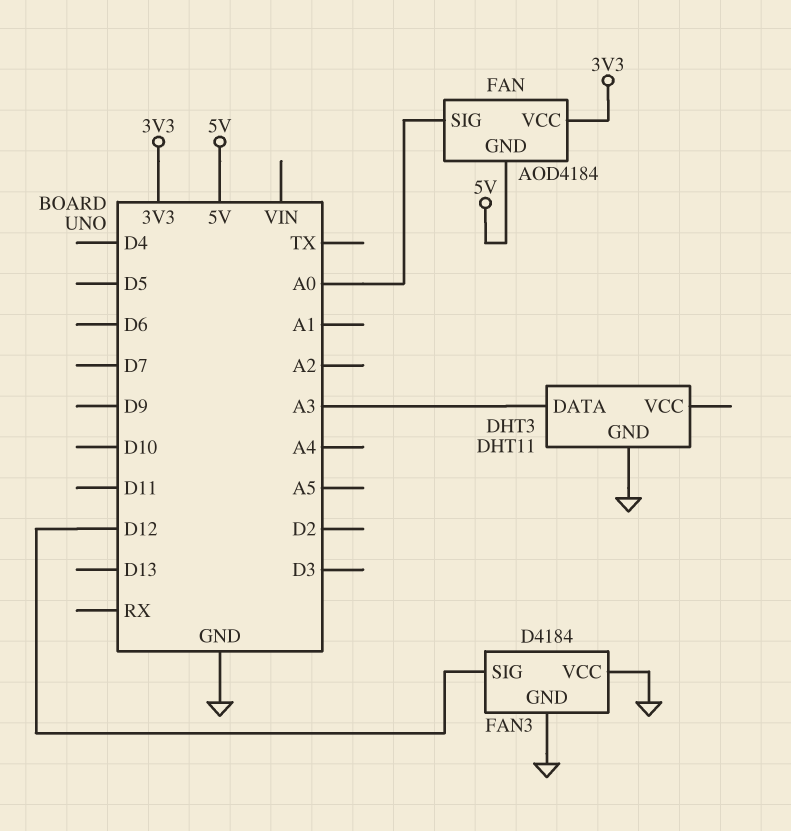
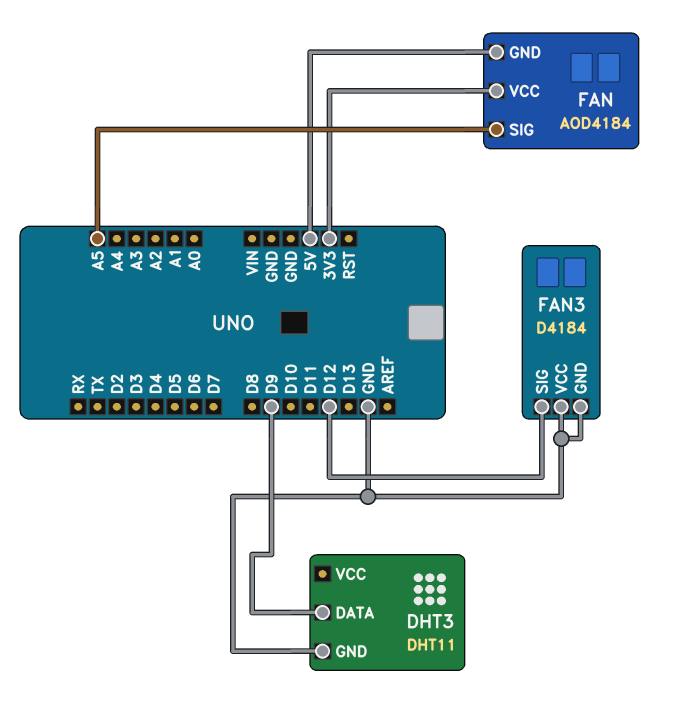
DHT3 pin DATA: A3 -> D9
FAN pin SIG: A0 -> A5

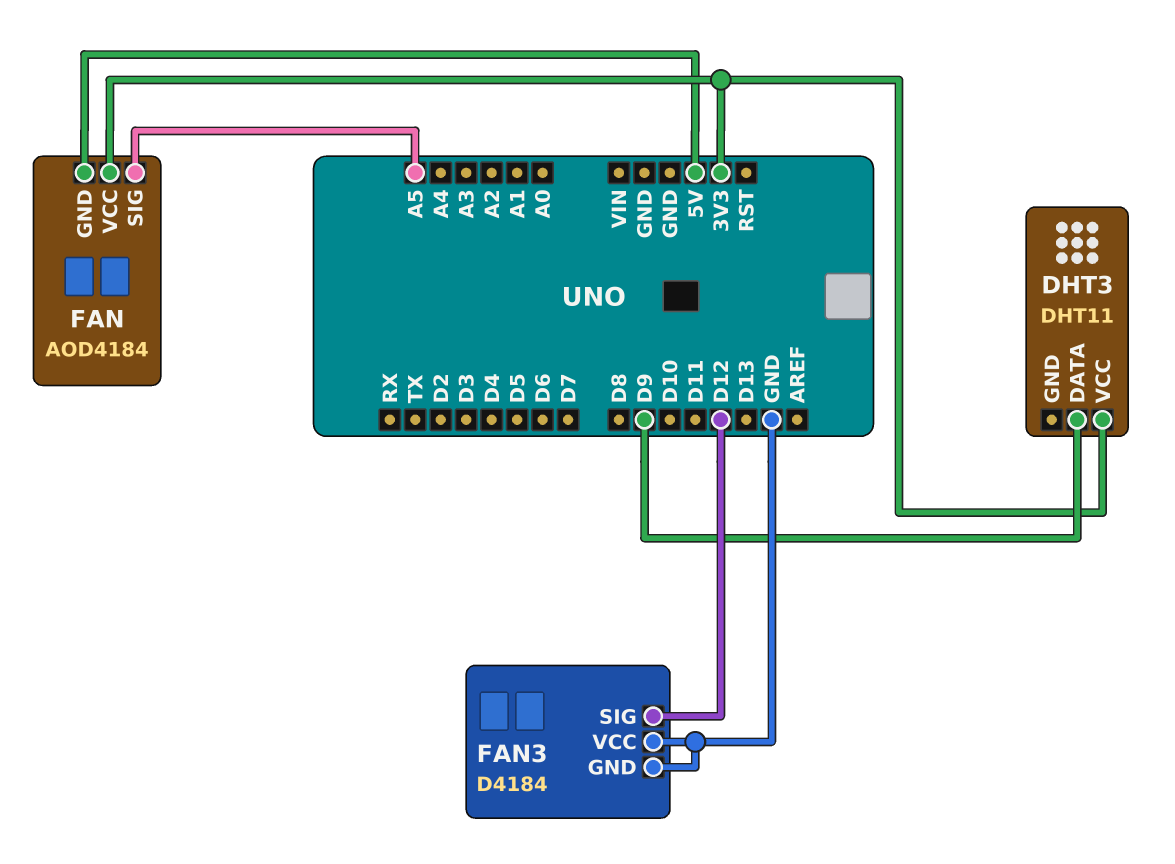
DHT3 pin GND: GND -> none
DHT3 pin VCC: none -> 3V3

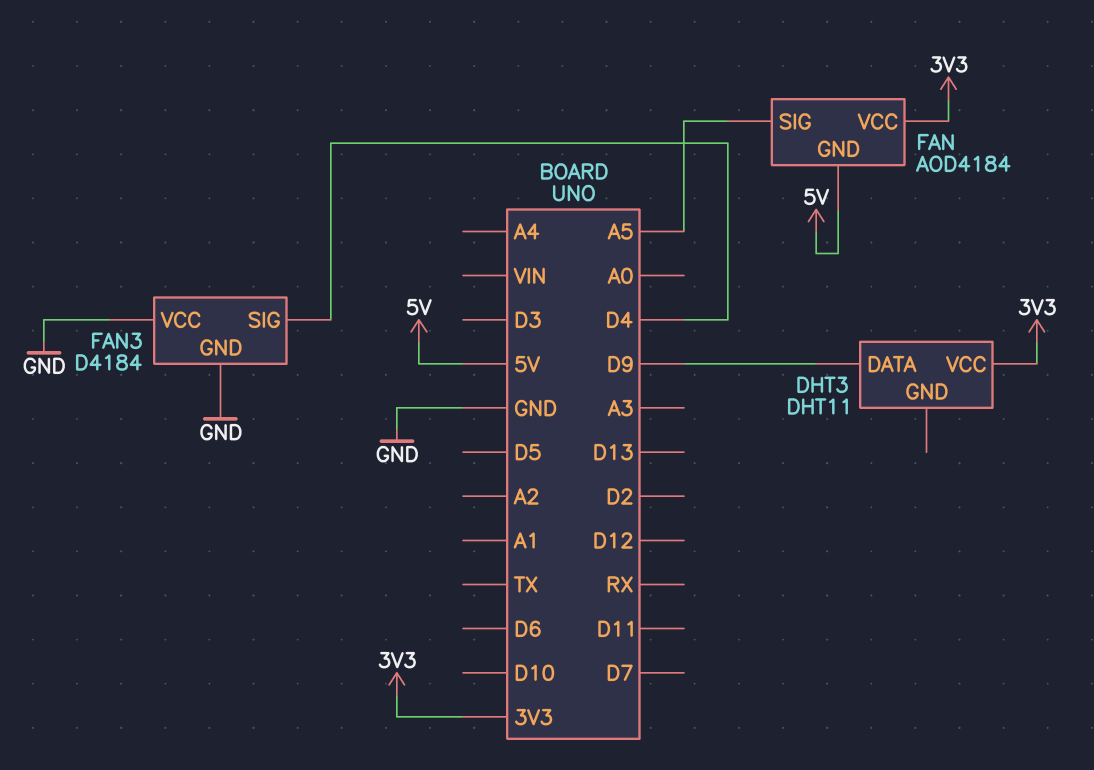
FAN3 pin SIG: D12 -> D4

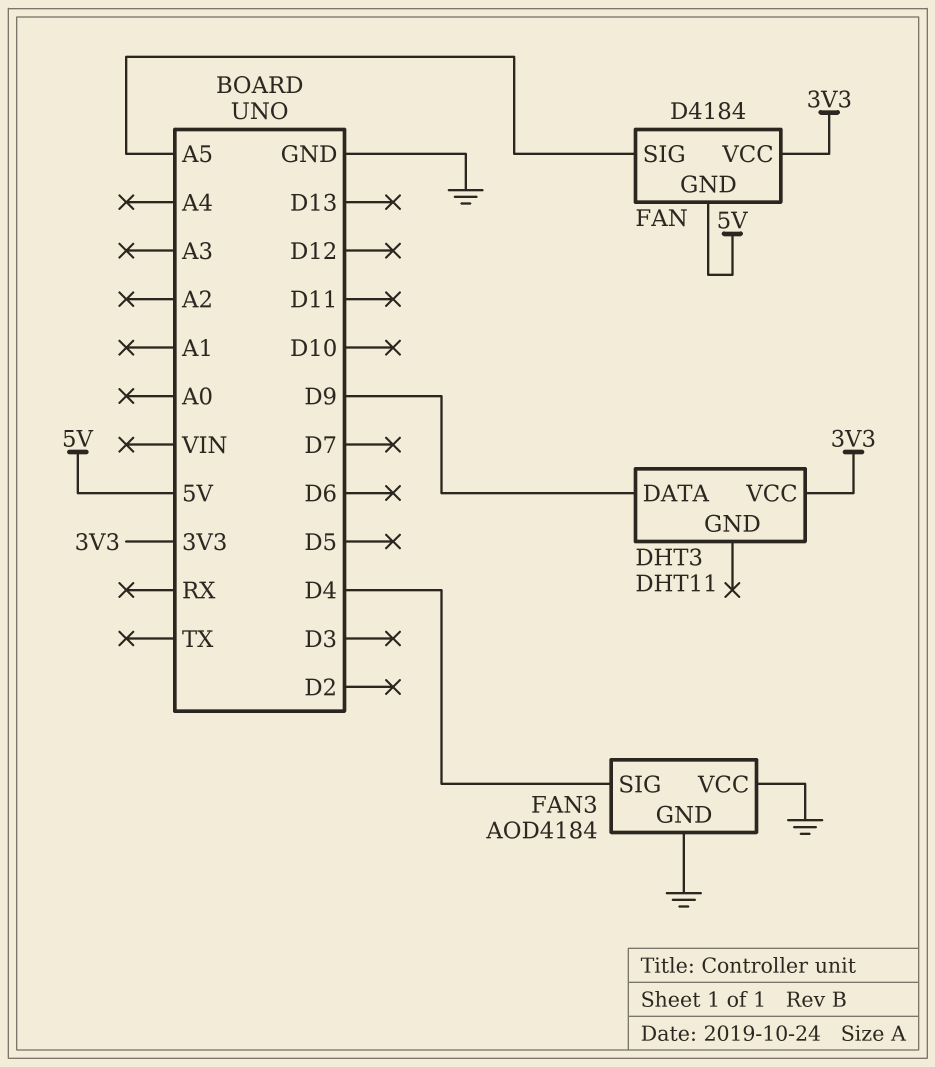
FAN: AOD4184 -> D4184
FAN3: D4184 -> AOD4184

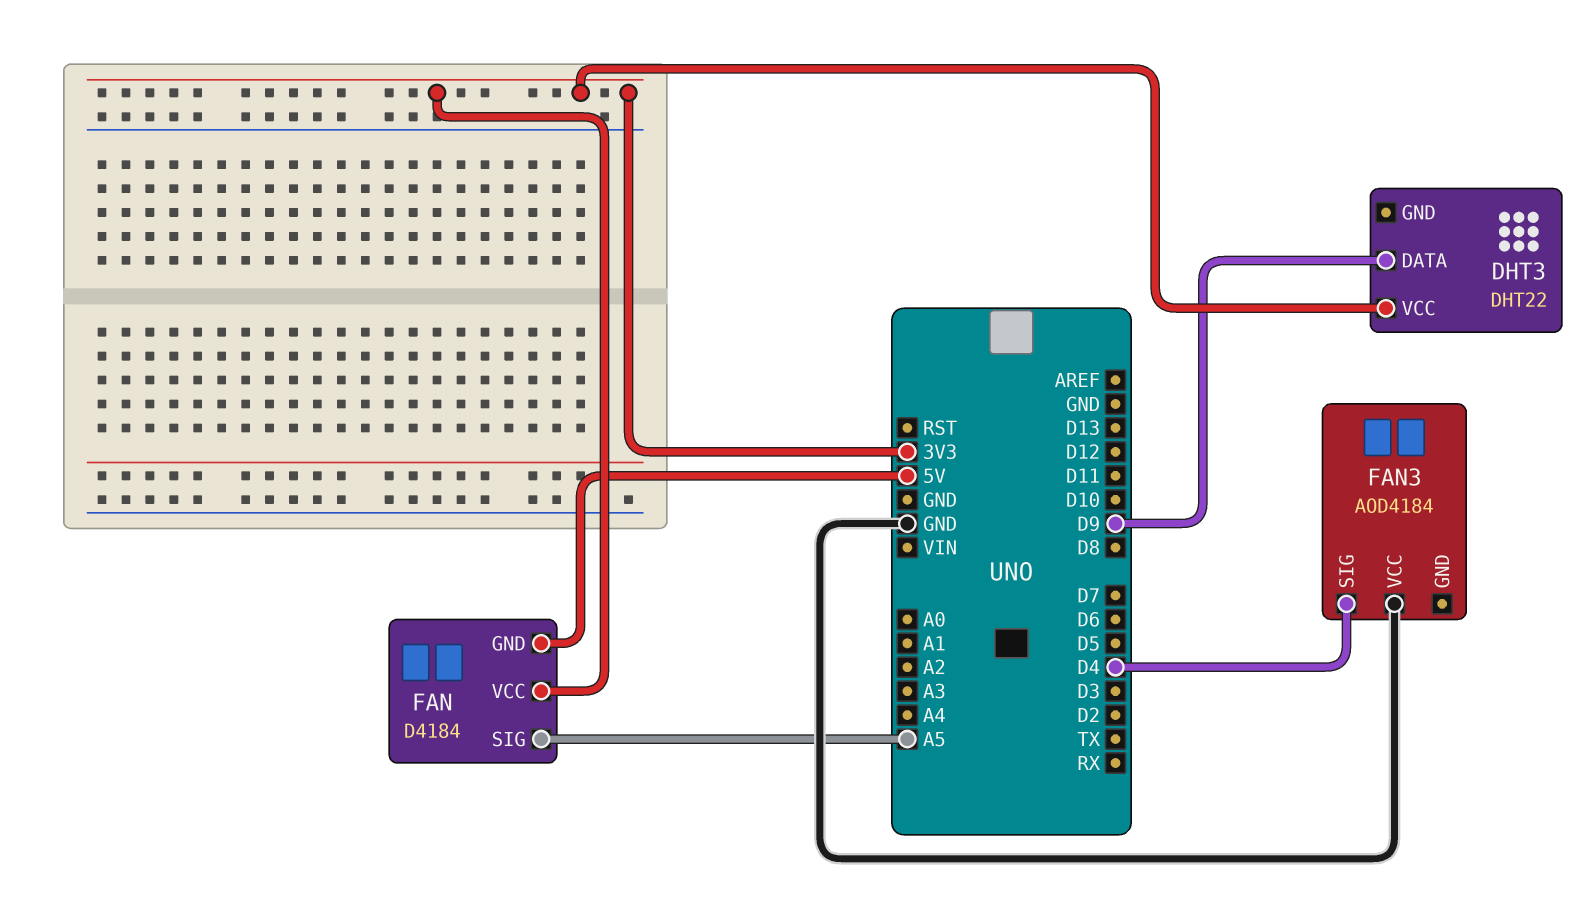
DHT3: DHT11 -> DHT22
FAN3 pin GND: GND -> none

